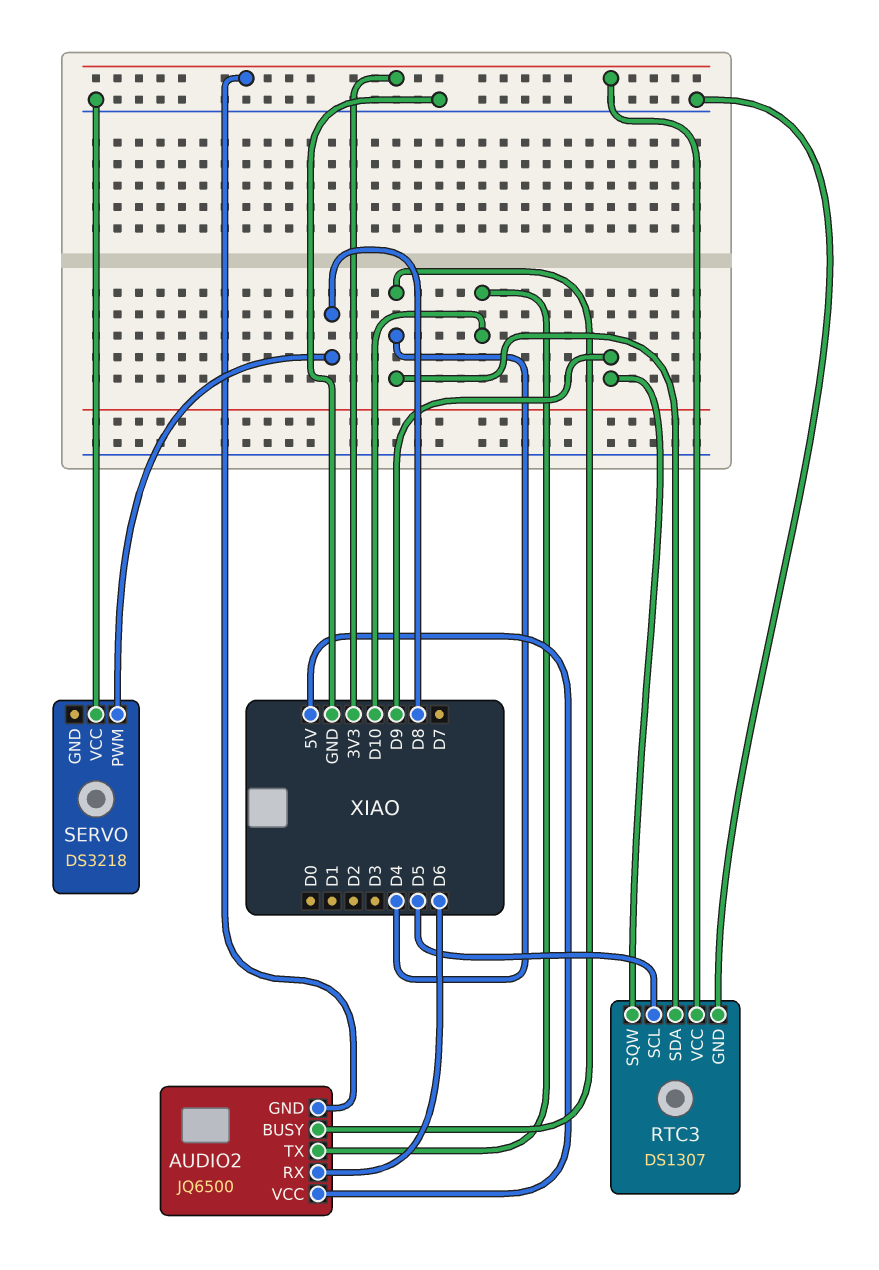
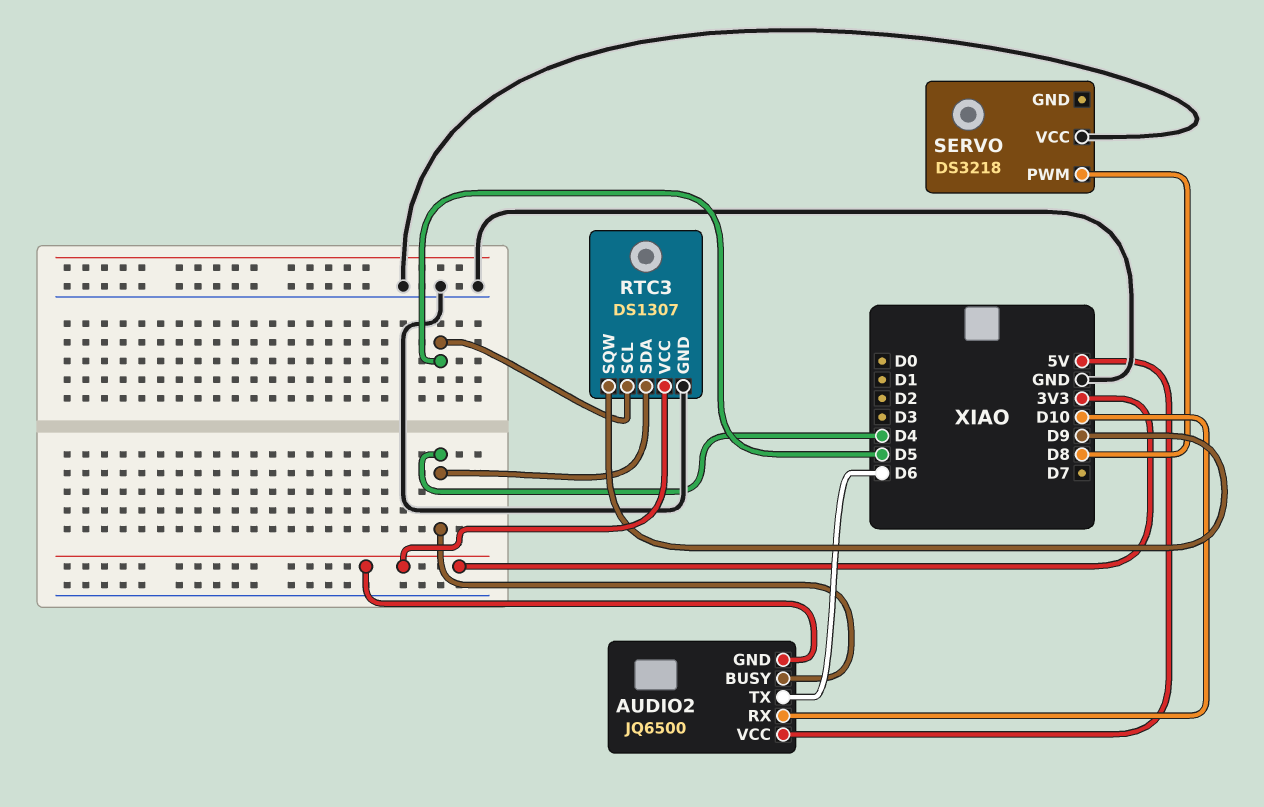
AUDIO2 pin RX: D6 -> D10
AUDIO2 pin TX: D10 -> D6

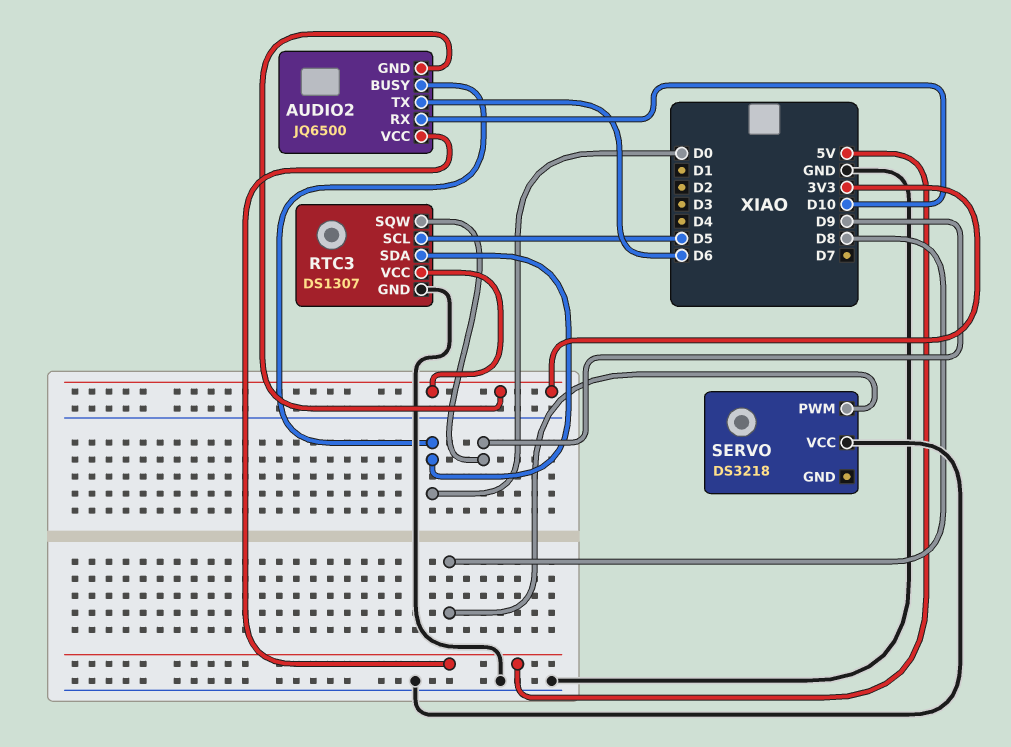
AUDIO2 pin BUSY: D4 -> D0
RTC3 pin SDA: D4 -> D0

